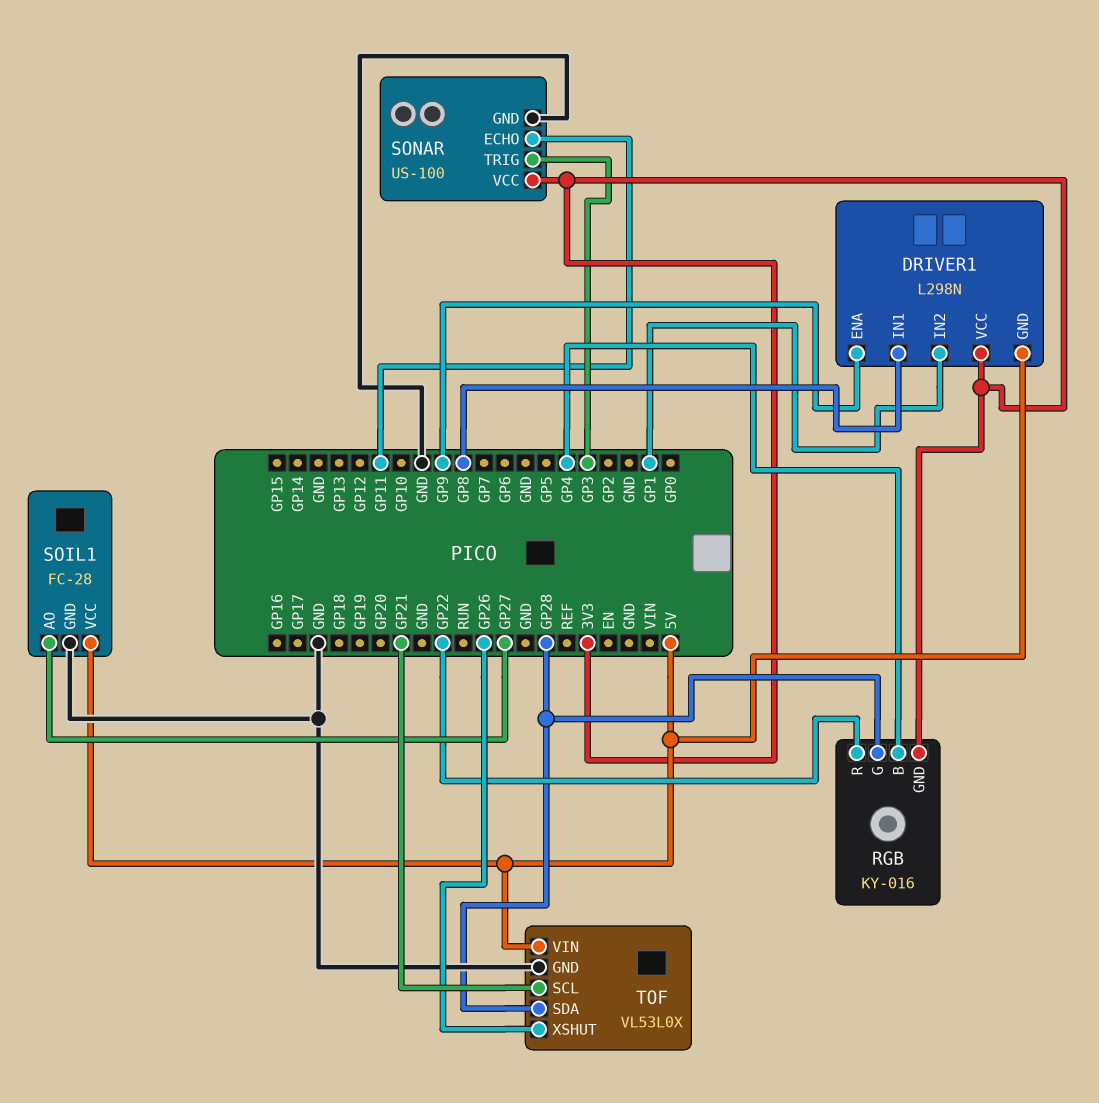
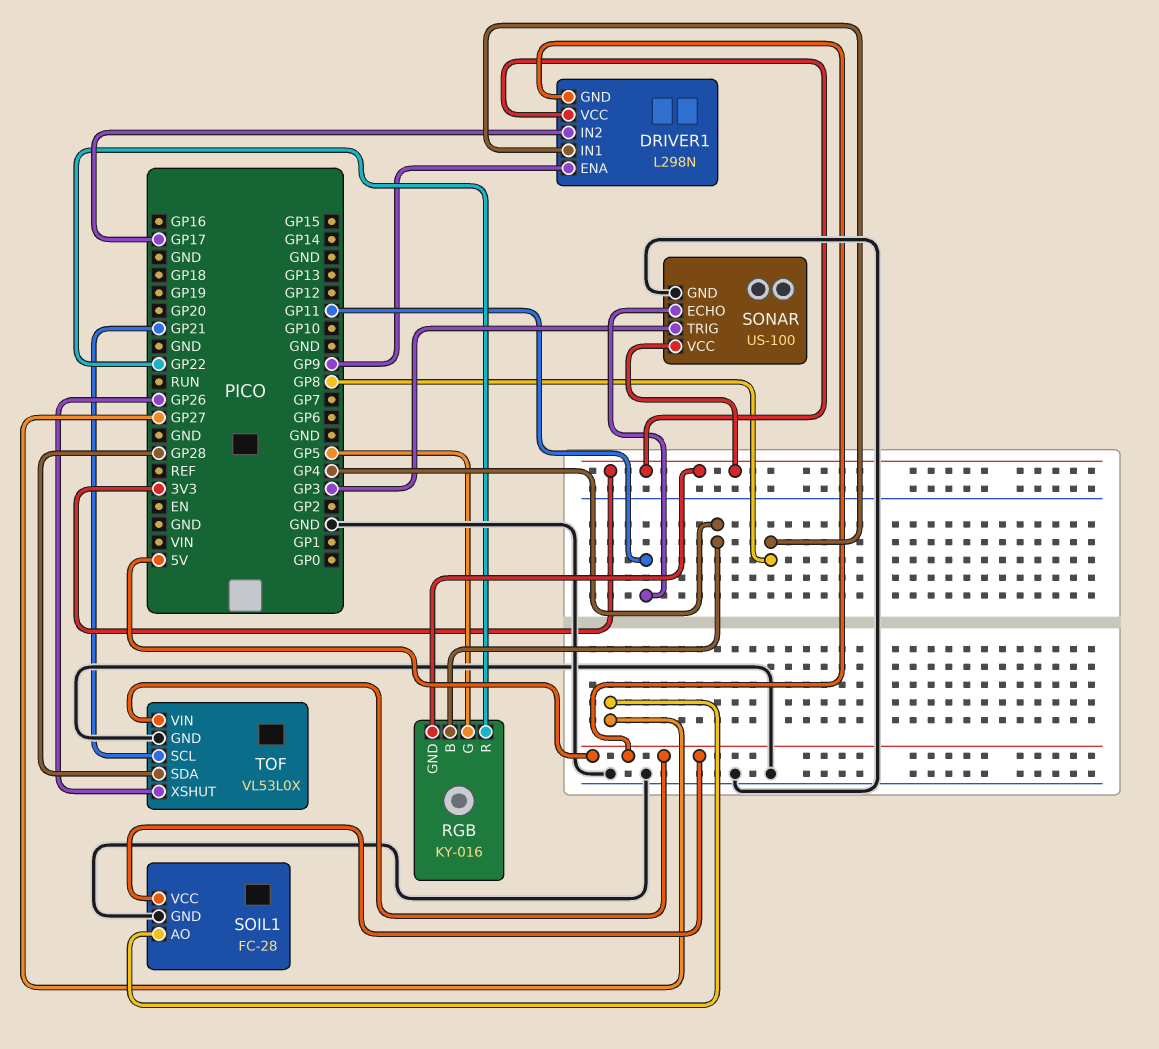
DRIVER1 pin IN2: GP1 -> GP17
RGB pin G: GP28 -> GP5

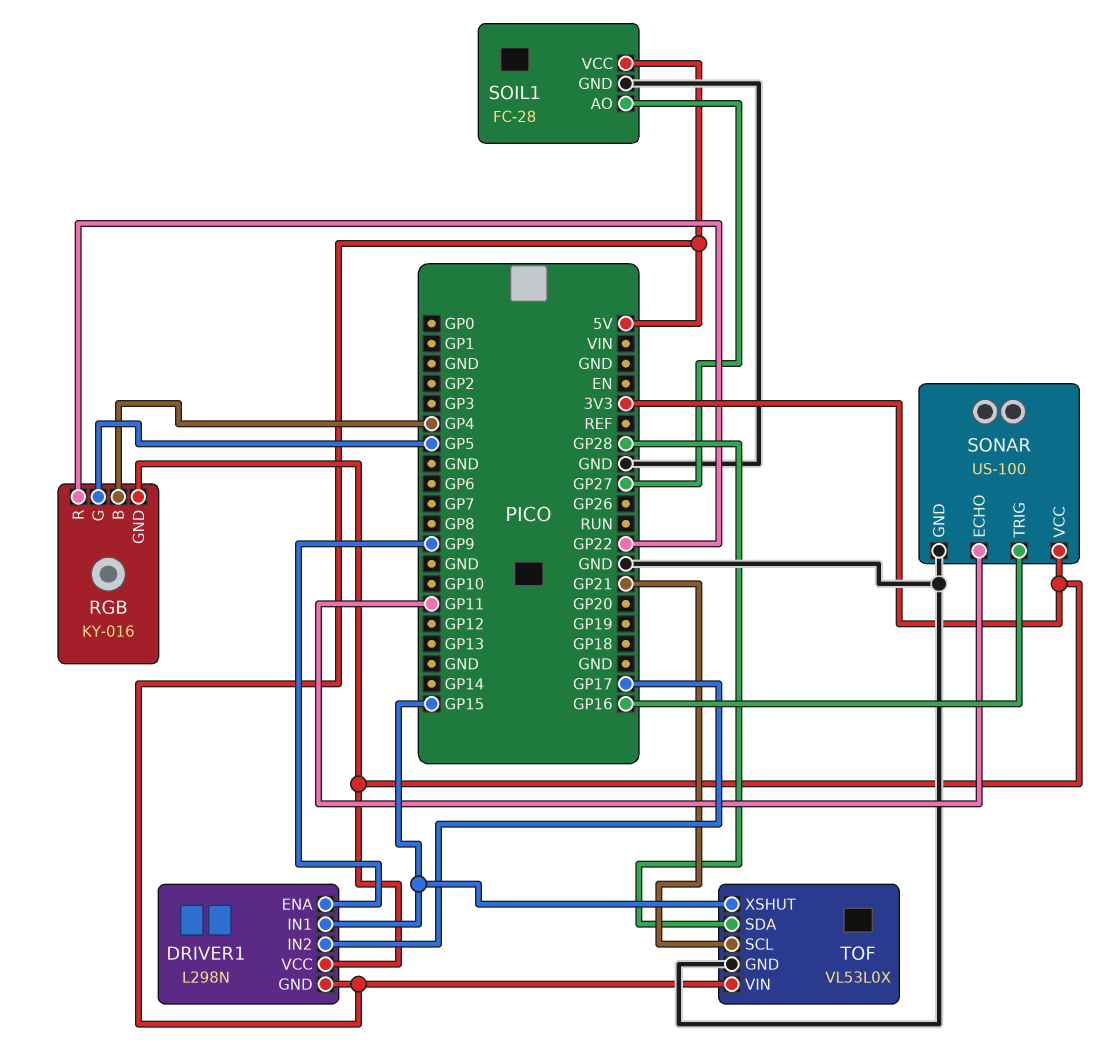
DRIVER1 pin IN1: GP8 -> GP15
SONAR pin TRIG: GP3 -> GP16
TOF pin XSHUT: GP26 -> GP15

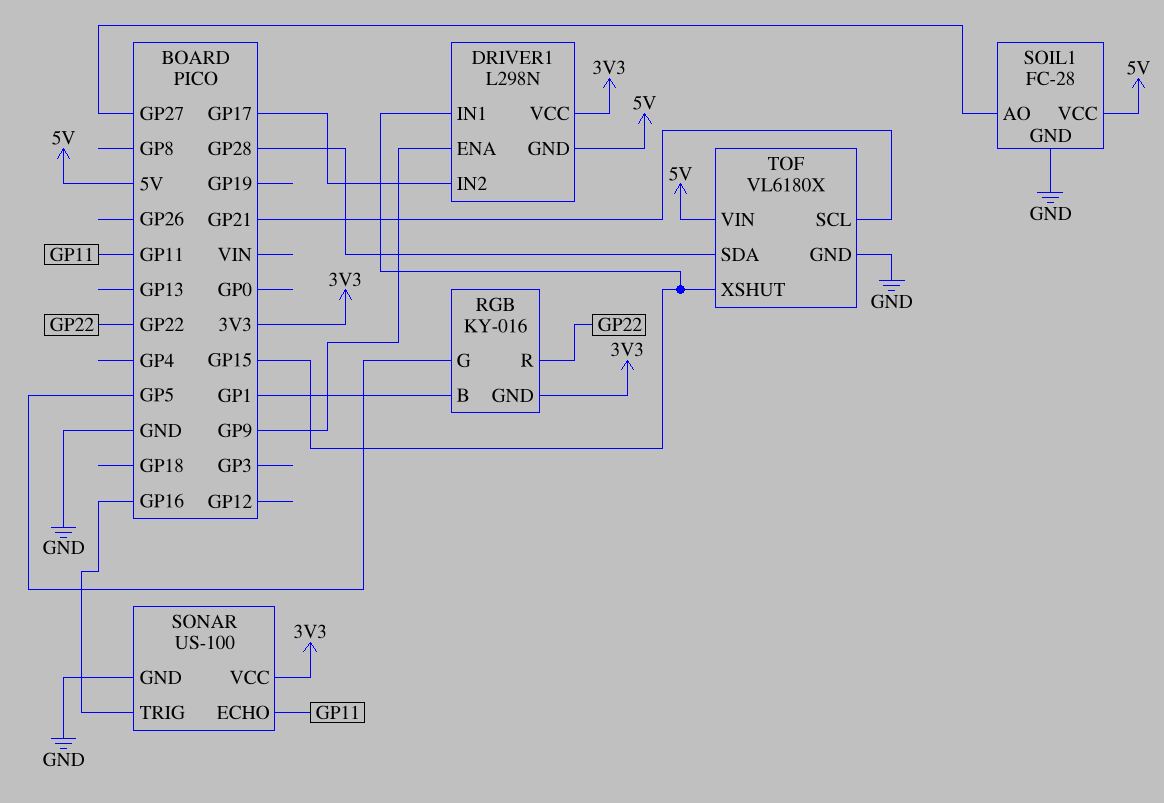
RGB pin B: GP4 -> GP1
TOF: VL53L0X -> VL6180X

